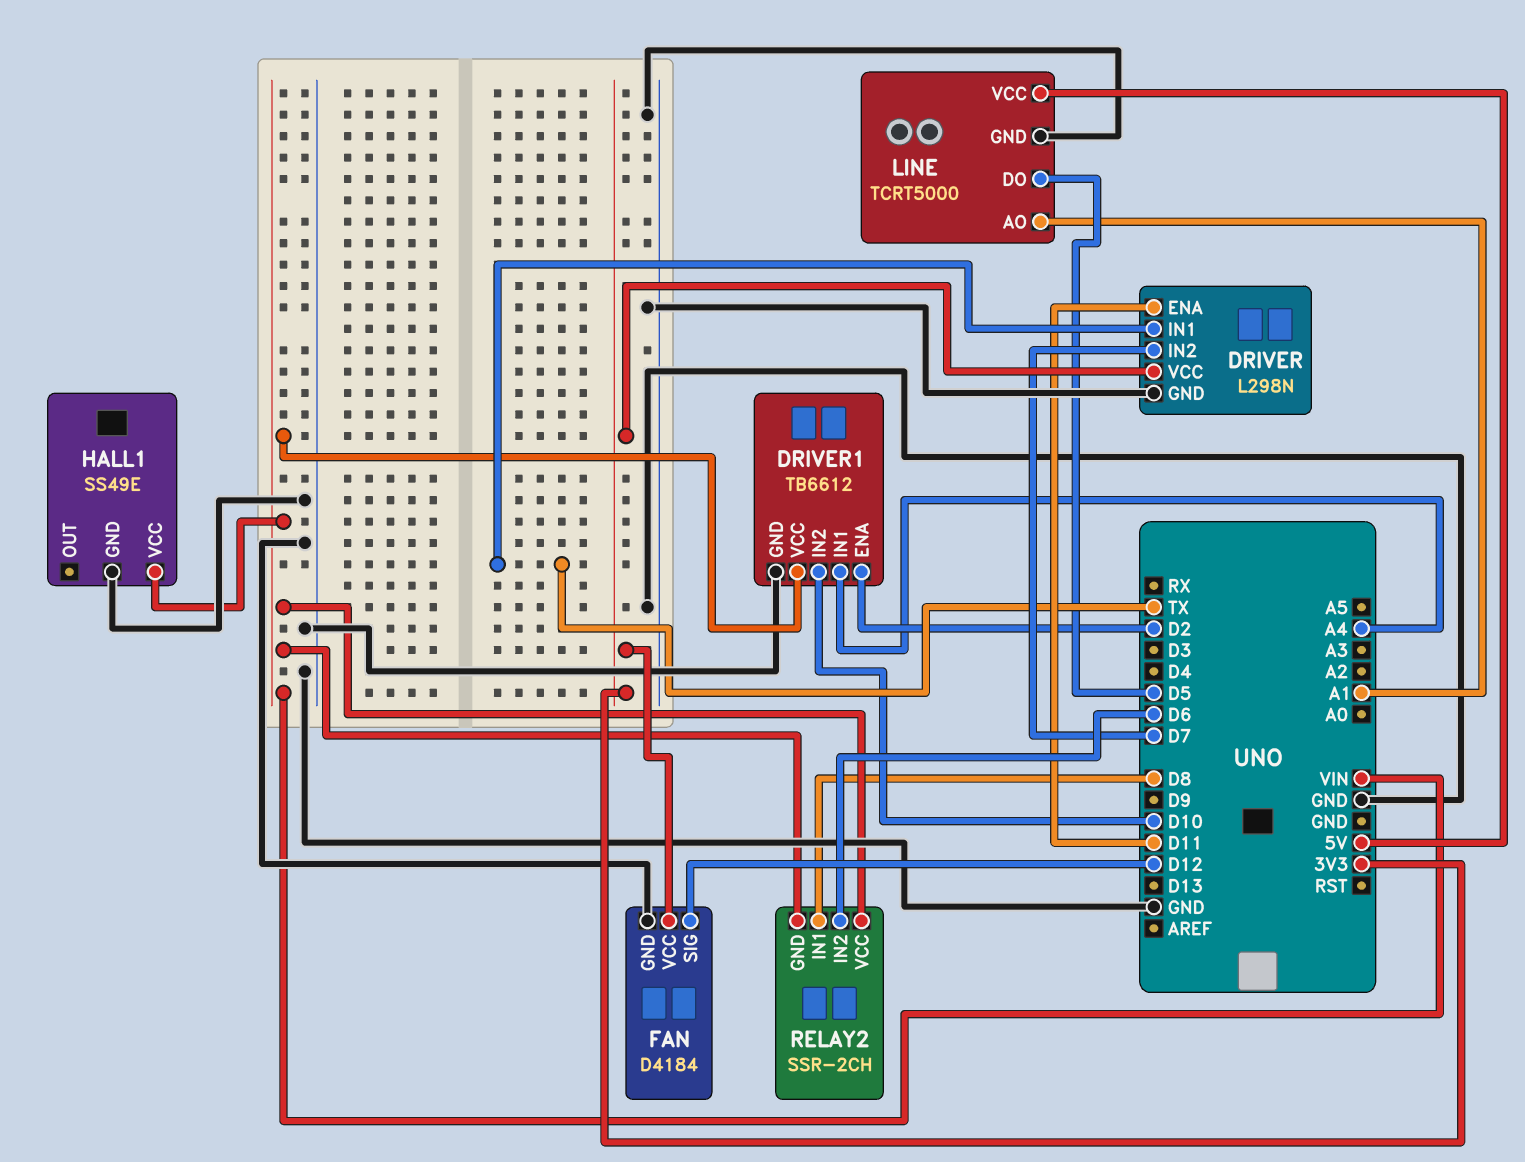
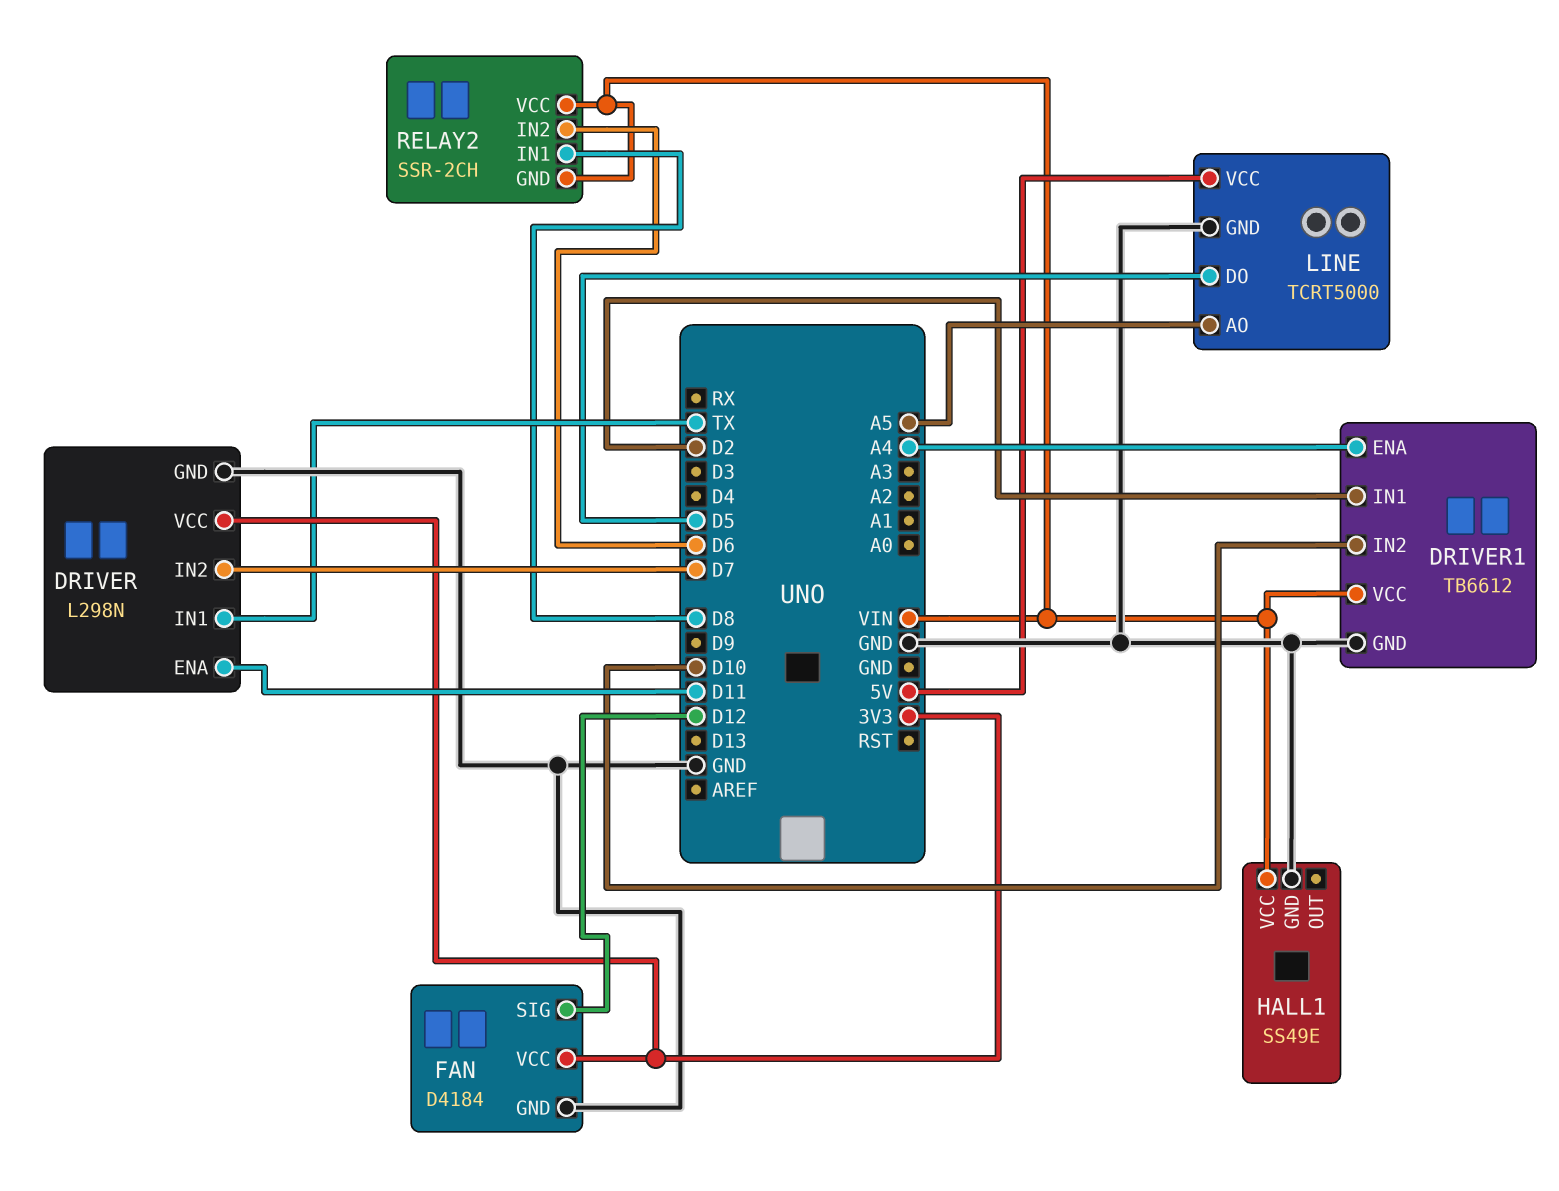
DRIVER1 pin ENA: D2 -> A4
DRIVER1 pin IN1: A4 -> D2
LINE pin AO: A1 -> A5

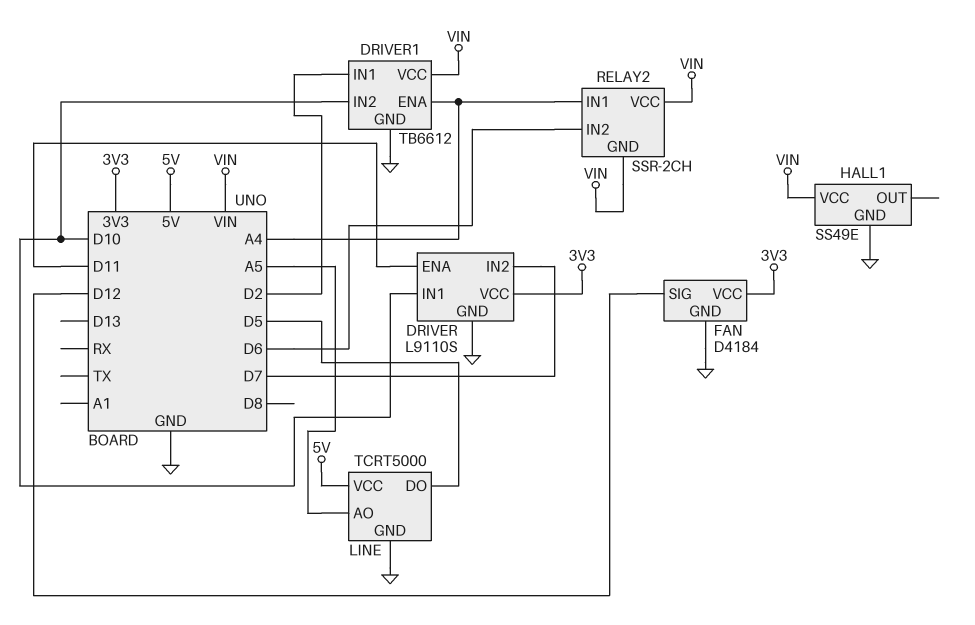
DRIVER: L298N -> L9110S
DRIVER pin IN1: TX -> D10
RELAY2 pin IN1: D8 -> A4

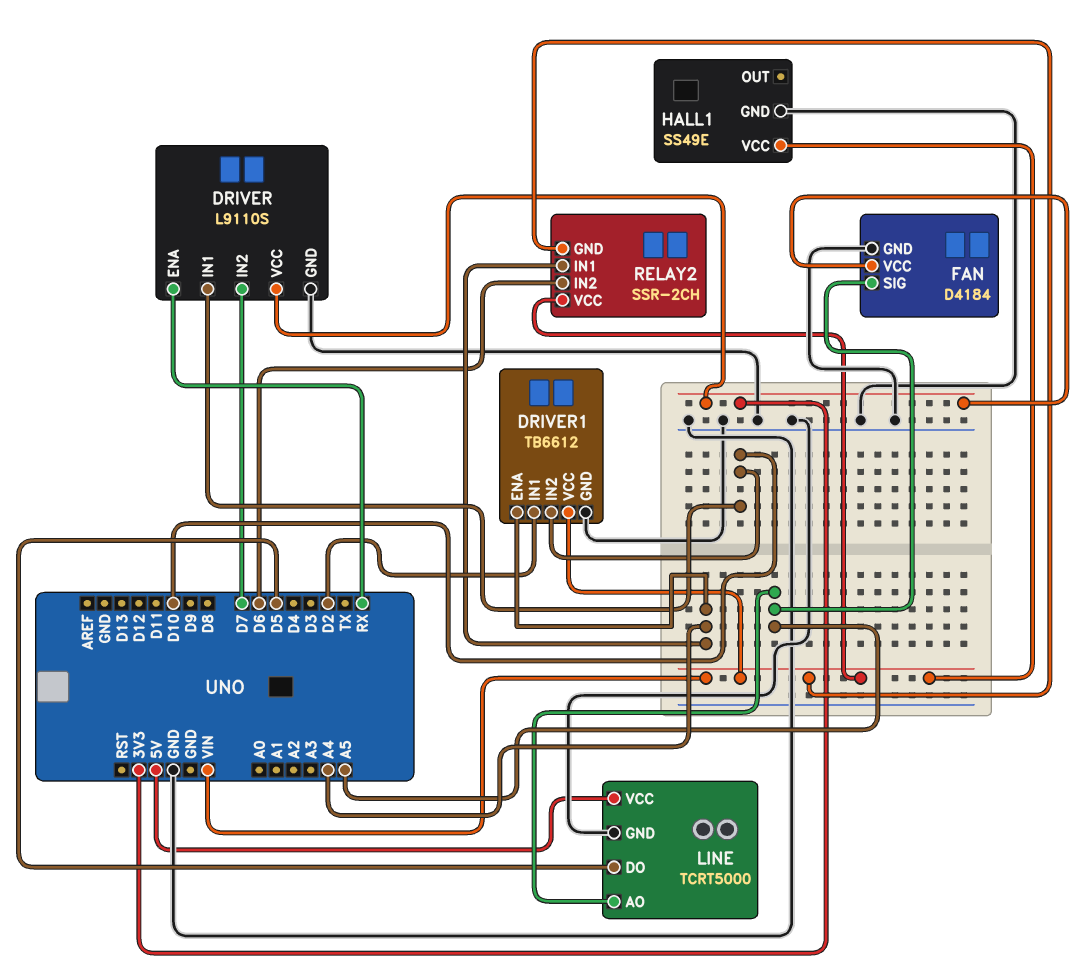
DRIVER pin ENA: D11 -> RX
FAN pin SIG: D12 -> A5

